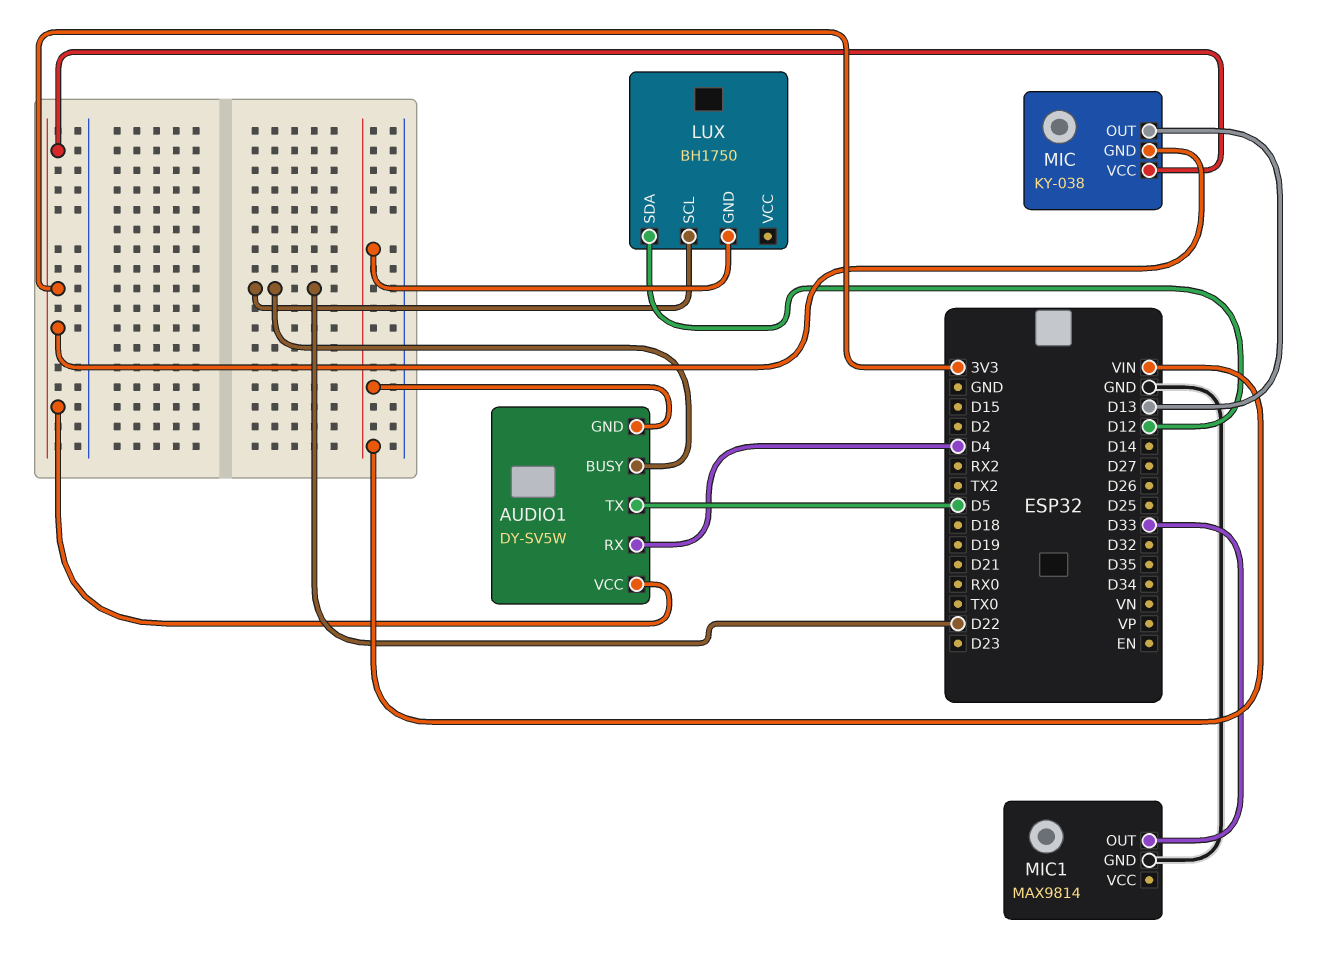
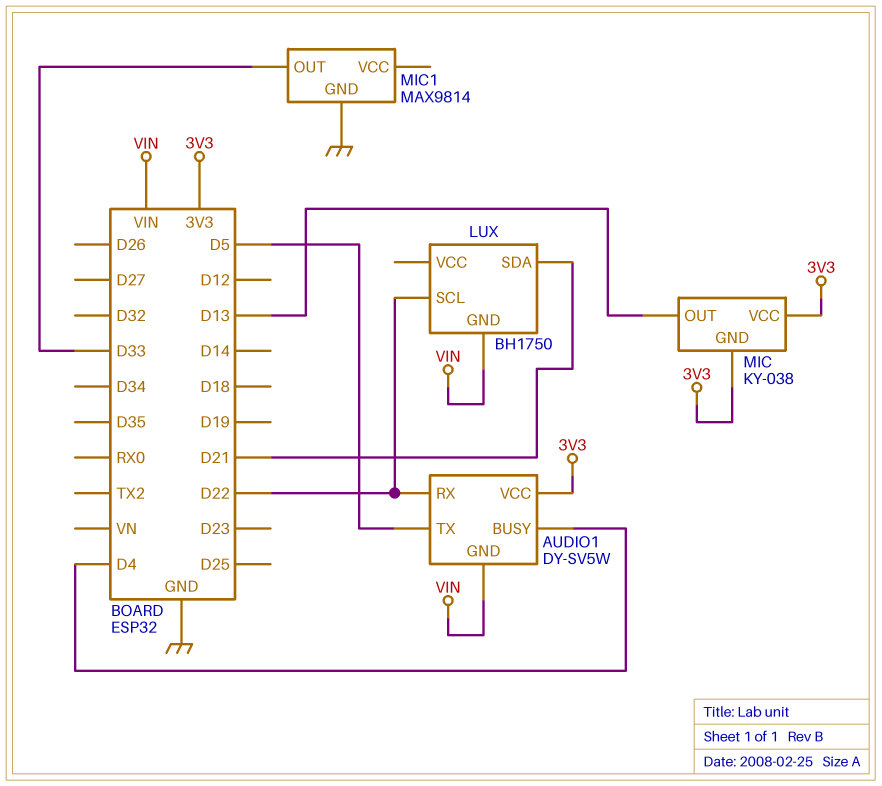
AUDIO1 pin BUSY: D22 -> D4
AUDIO1 pin RX: D4 -> D22
LUX pin SDA: D12 -> D21

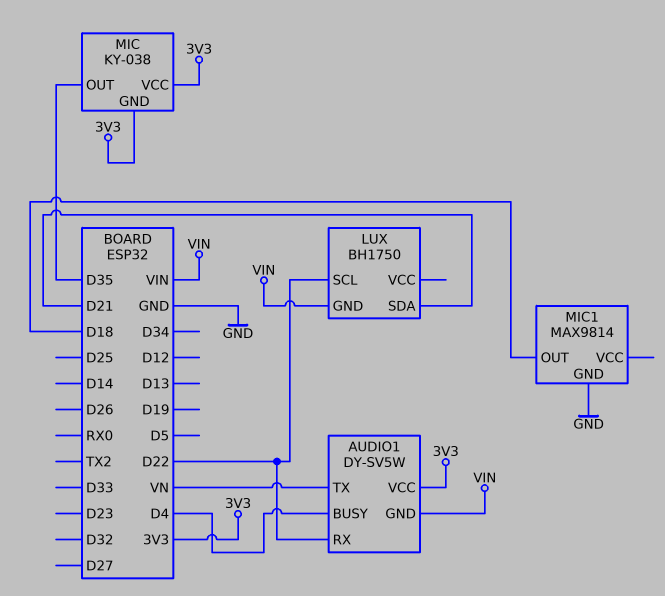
AUDIO1 pin TX: D5 -> VN
MIC pin OUT: D13 -> D35
MIC1 pin OUT: D33 -> D18

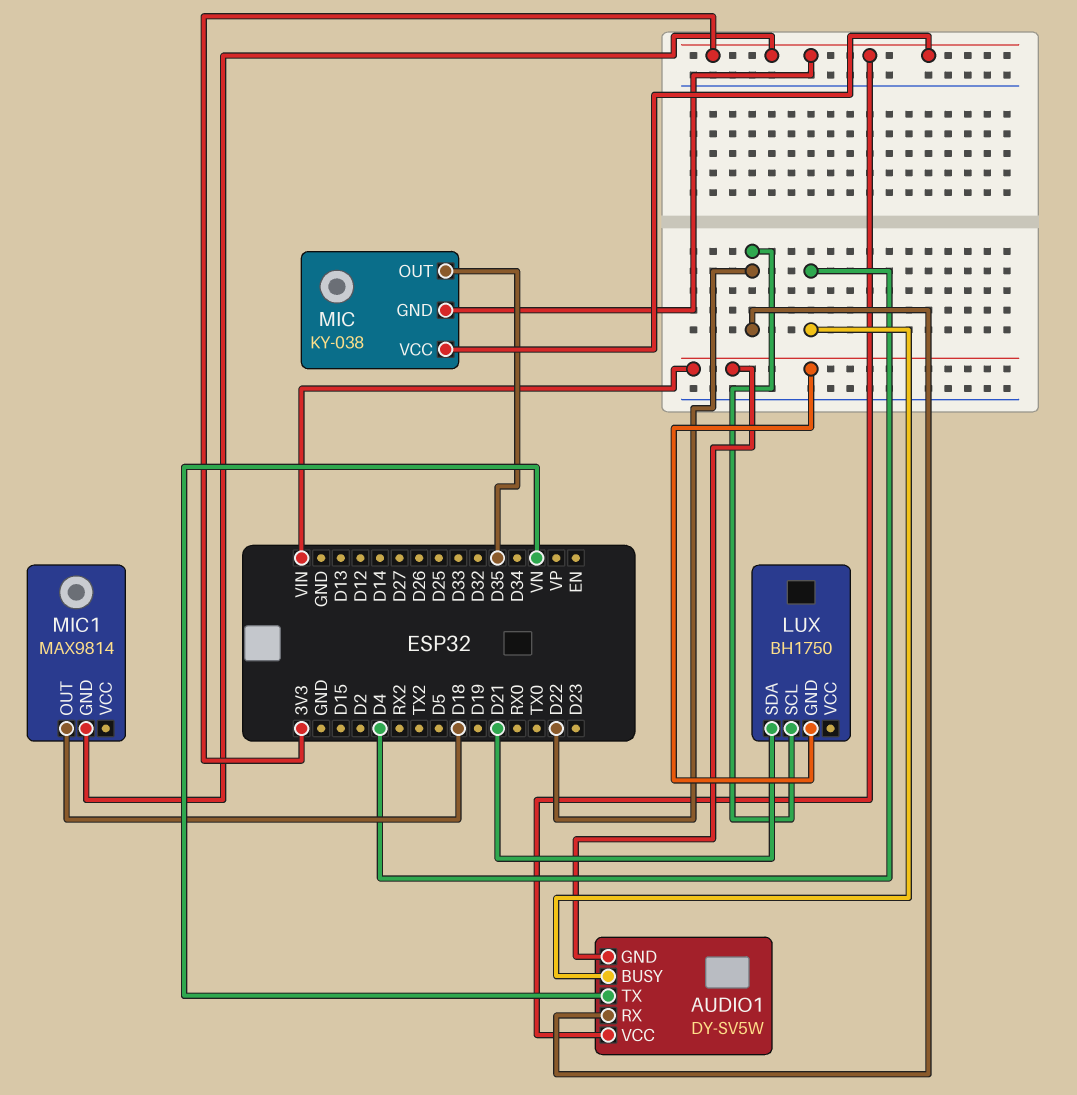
MIC1 pin GND: GND -> 3V3

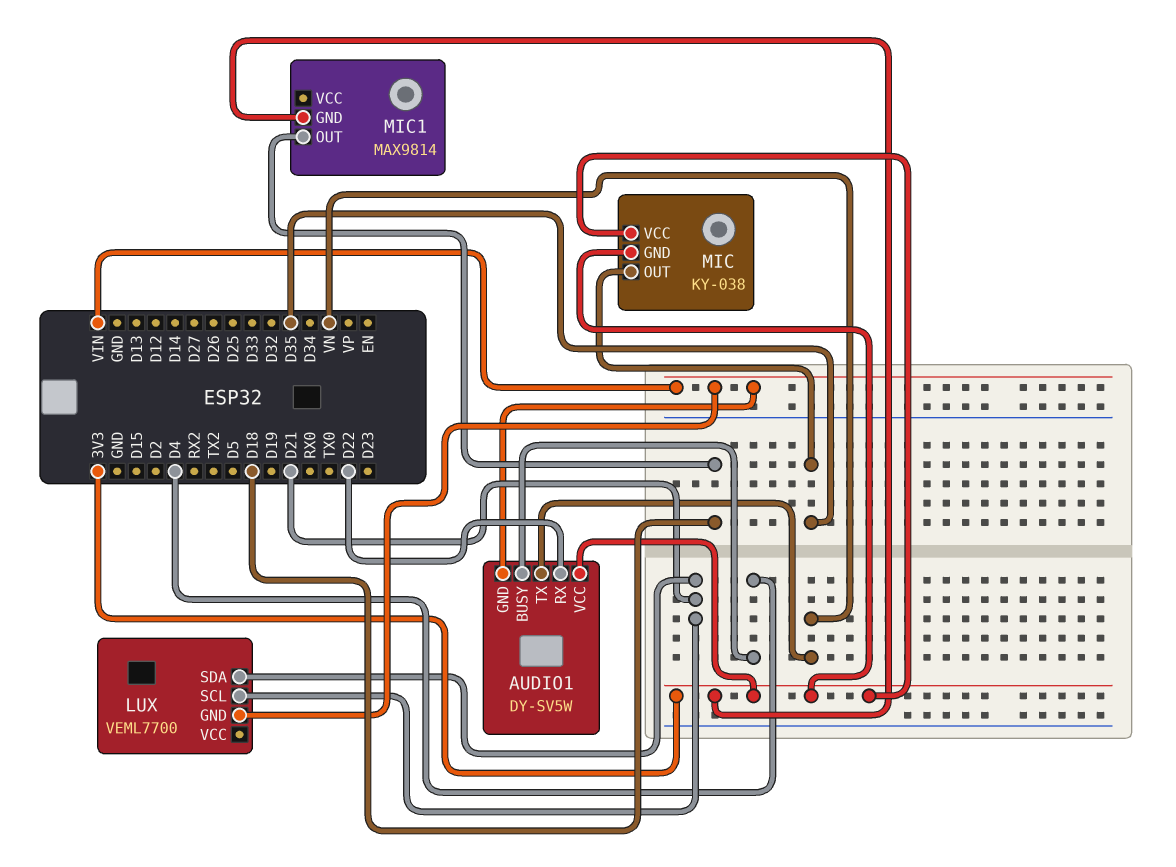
LUX: BH1750 -> VEML7700
LUX pin SCL: D22 -> D21

